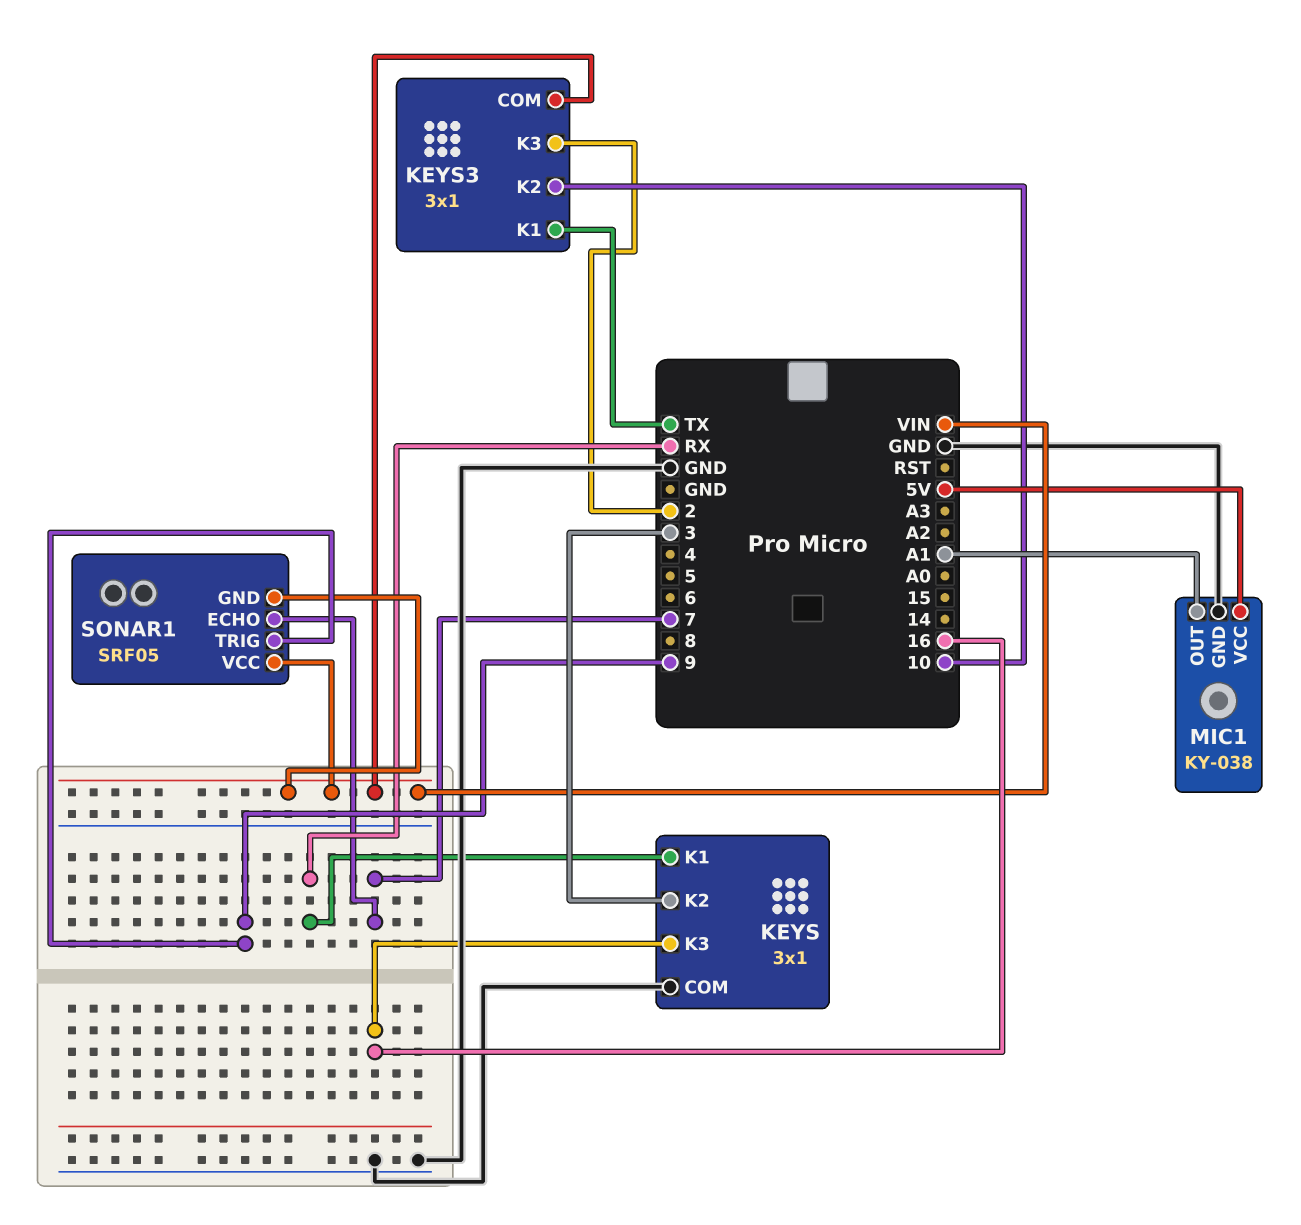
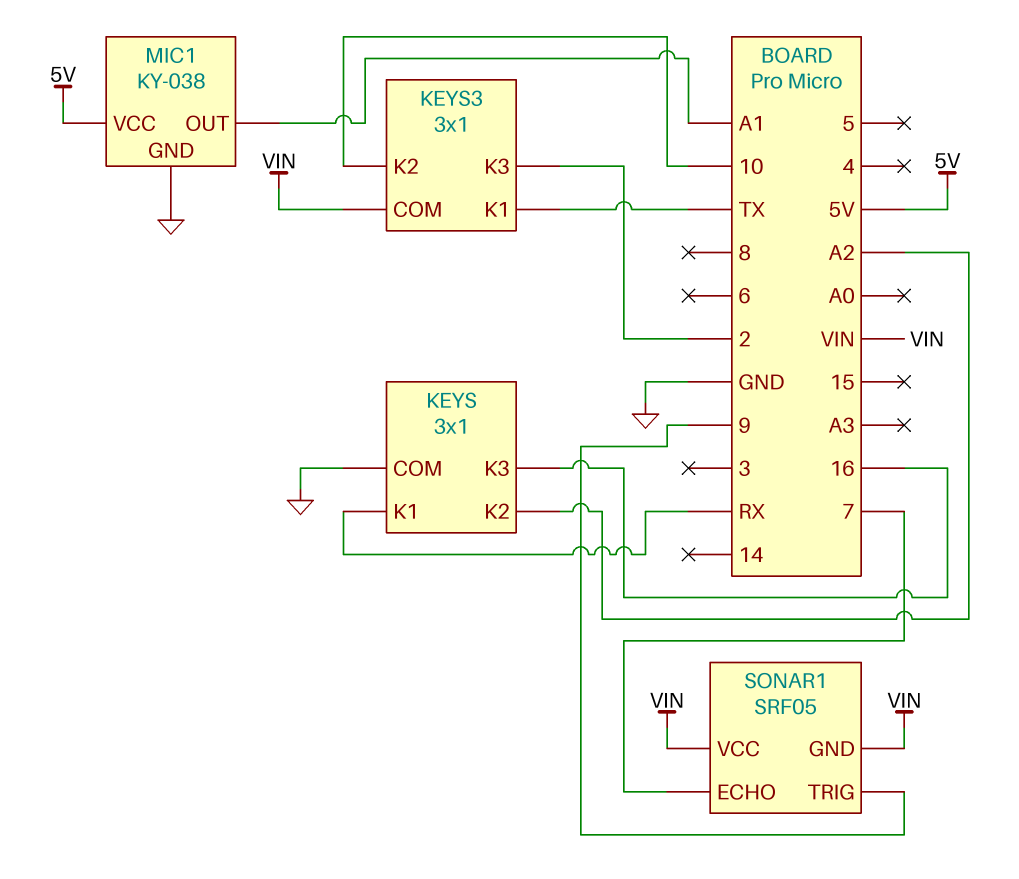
KEYS pin K2: 3 -> A2

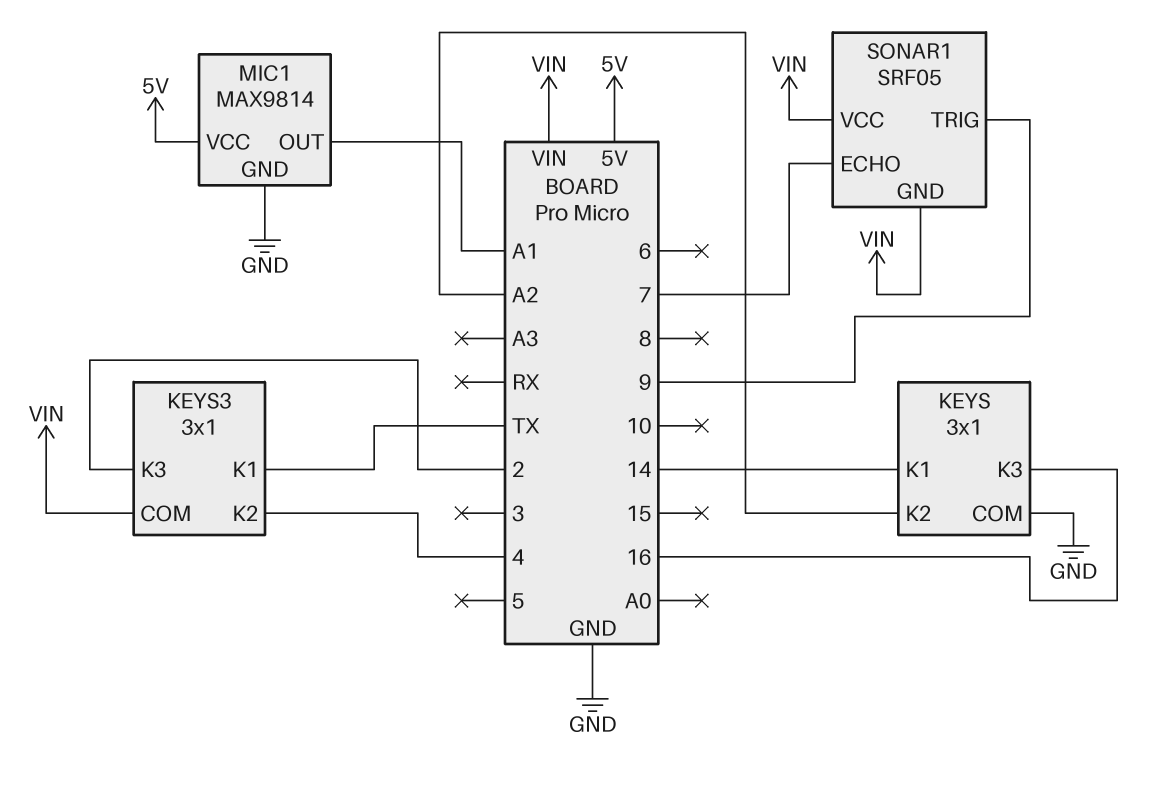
KEYS pin K1: RX -> 14
KEYS3 pin K2: 10 -> 4
MIC1: KY-038 -> MAX9814

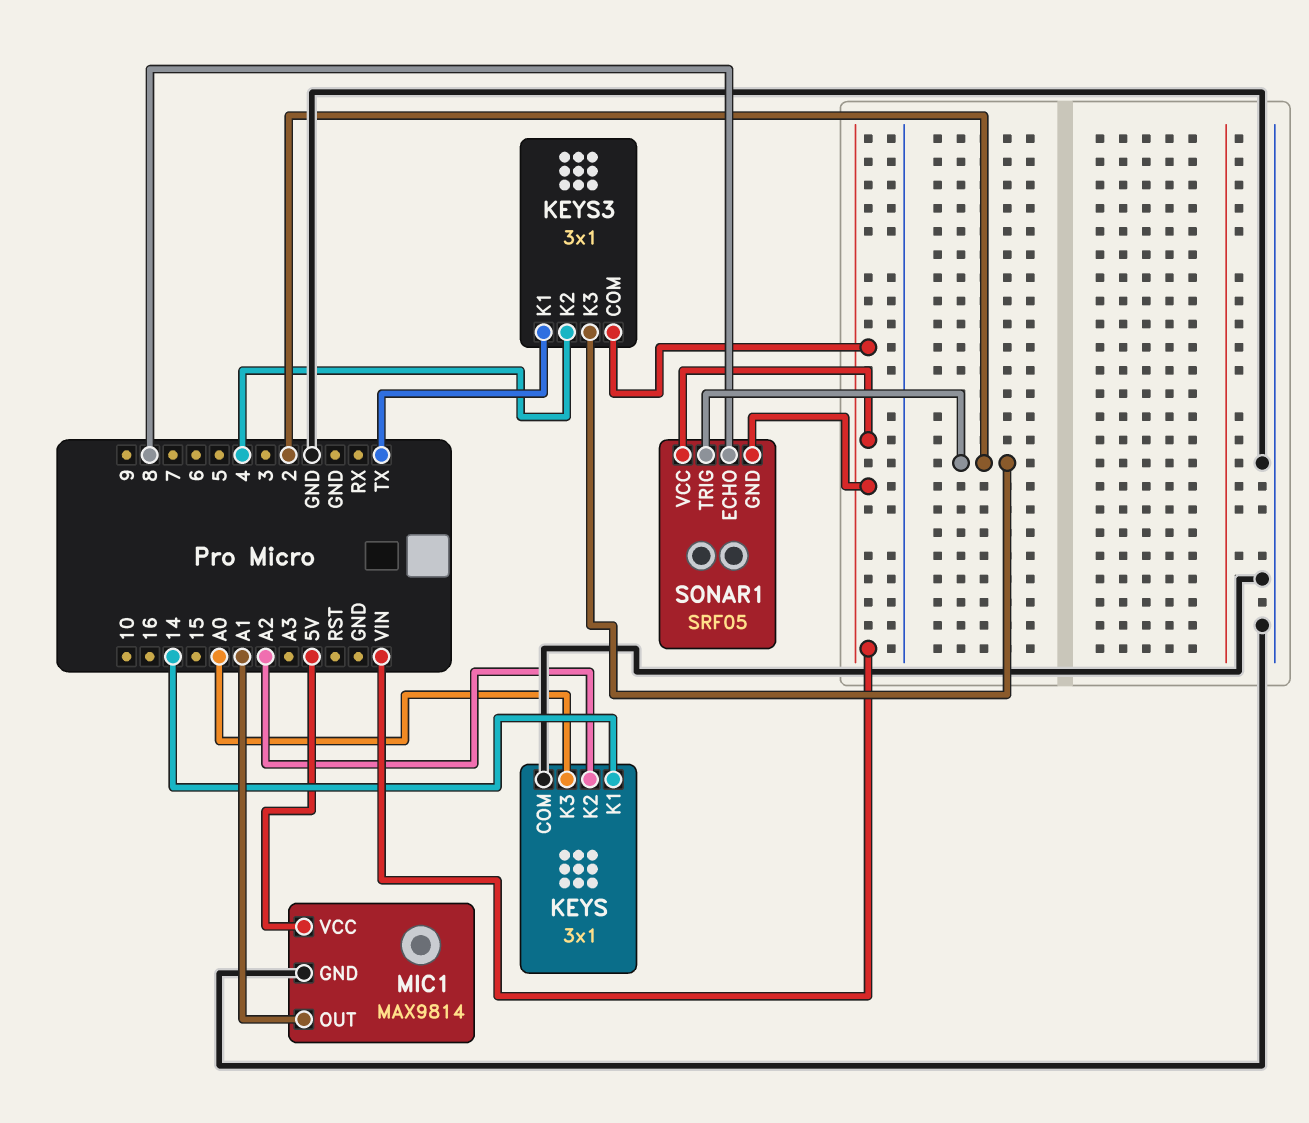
KEYS pin K3: 16 -> A0
SONAR1 pin ECHO: 7 -> 8
SONAR1 pin TRIG: 9 -> 2

